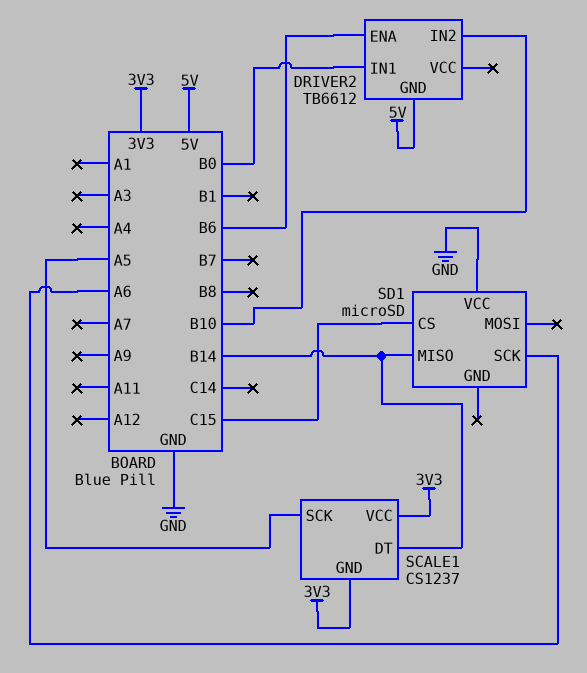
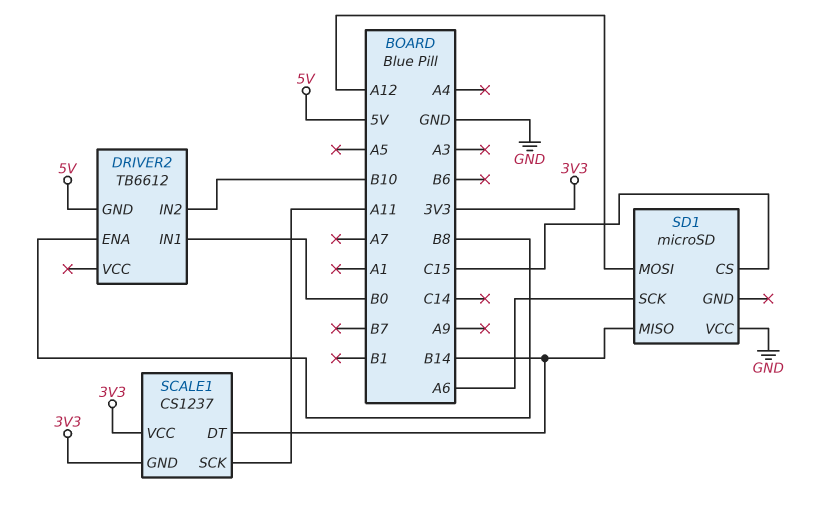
DRIVER2 pin ENA: B6 -> B8
SCALE1 pin SCK: A5 -> A11
SD1 pin MOSI: none -> A12

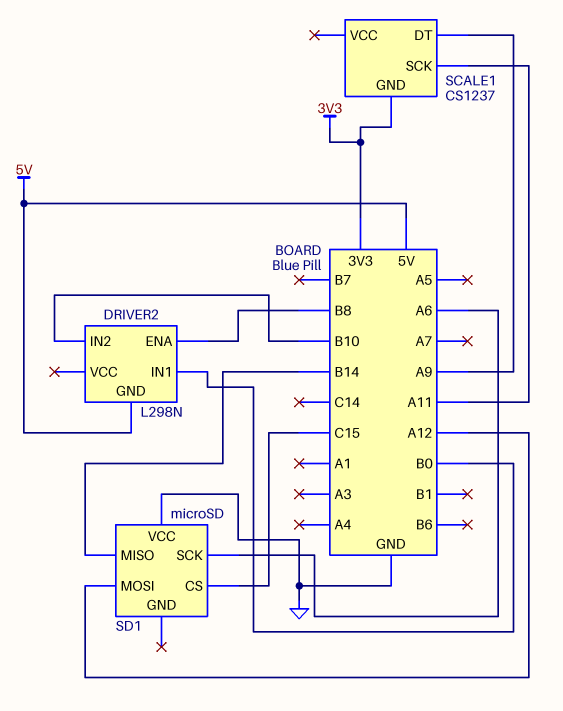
DRIVER2: TB6612 -> L298N
SCALE1 pin DT: B14 -> A9
SCALE1 pin VCC: 3V3 -> none

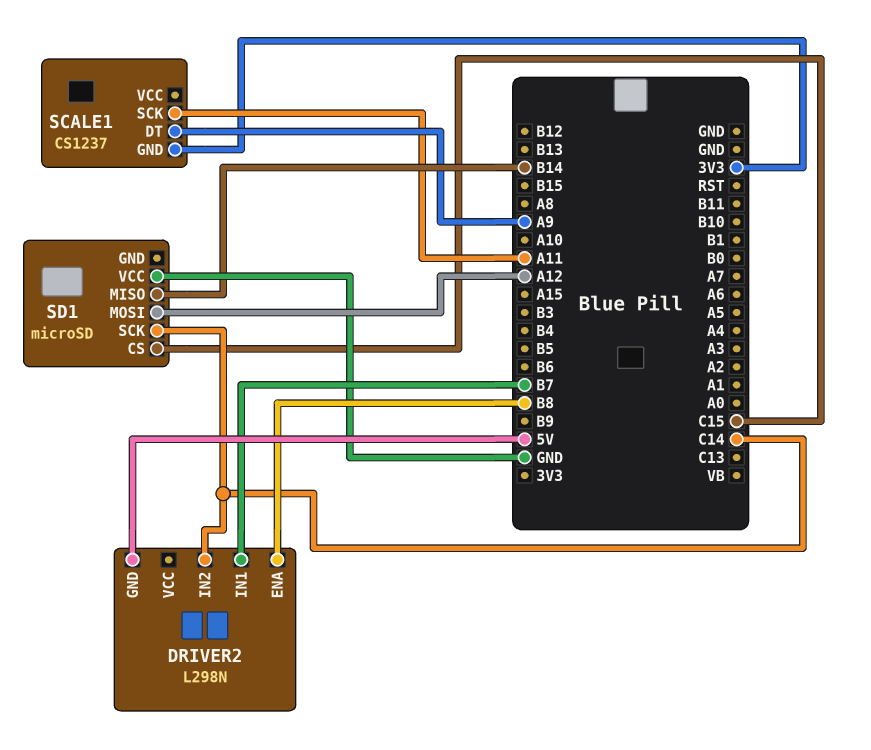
DRIVER2 pin IN1: B0 -> B7
DRIVER2 pin IN2: B10 -> C14
SD1 pin SCK: A6 -> C14

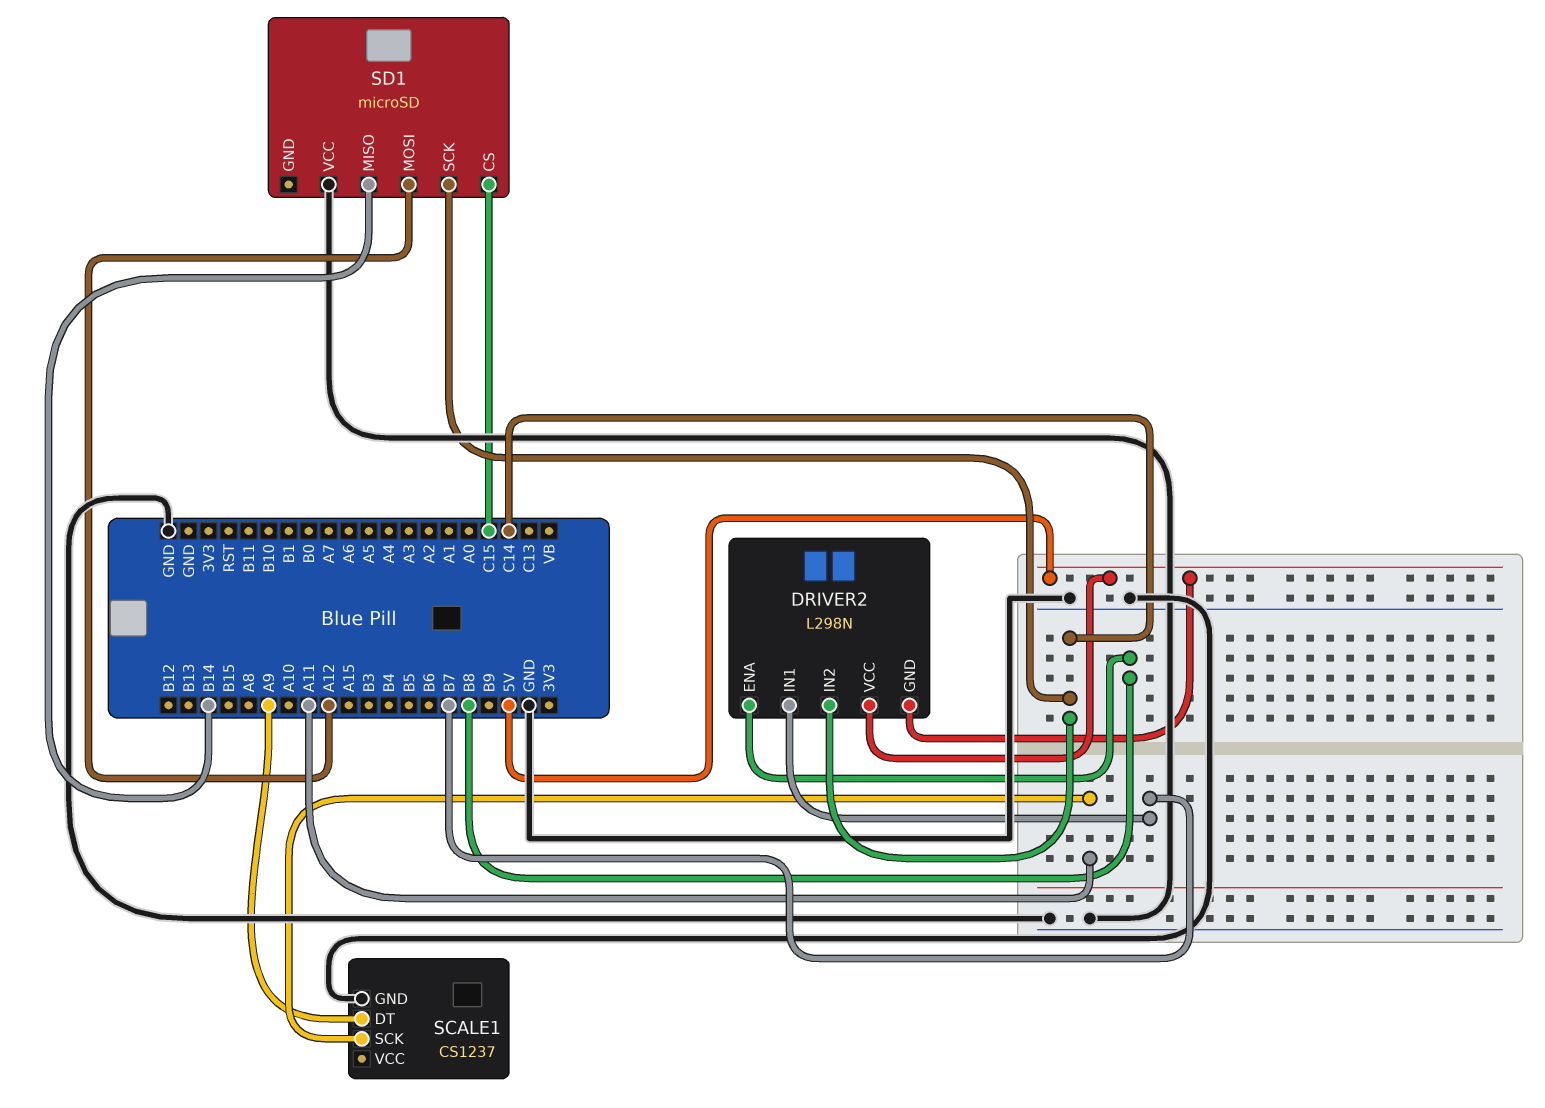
DRIVER2 pin VCC: none -> 5V
SCALE1 pin GND: 3V3 -> GND

